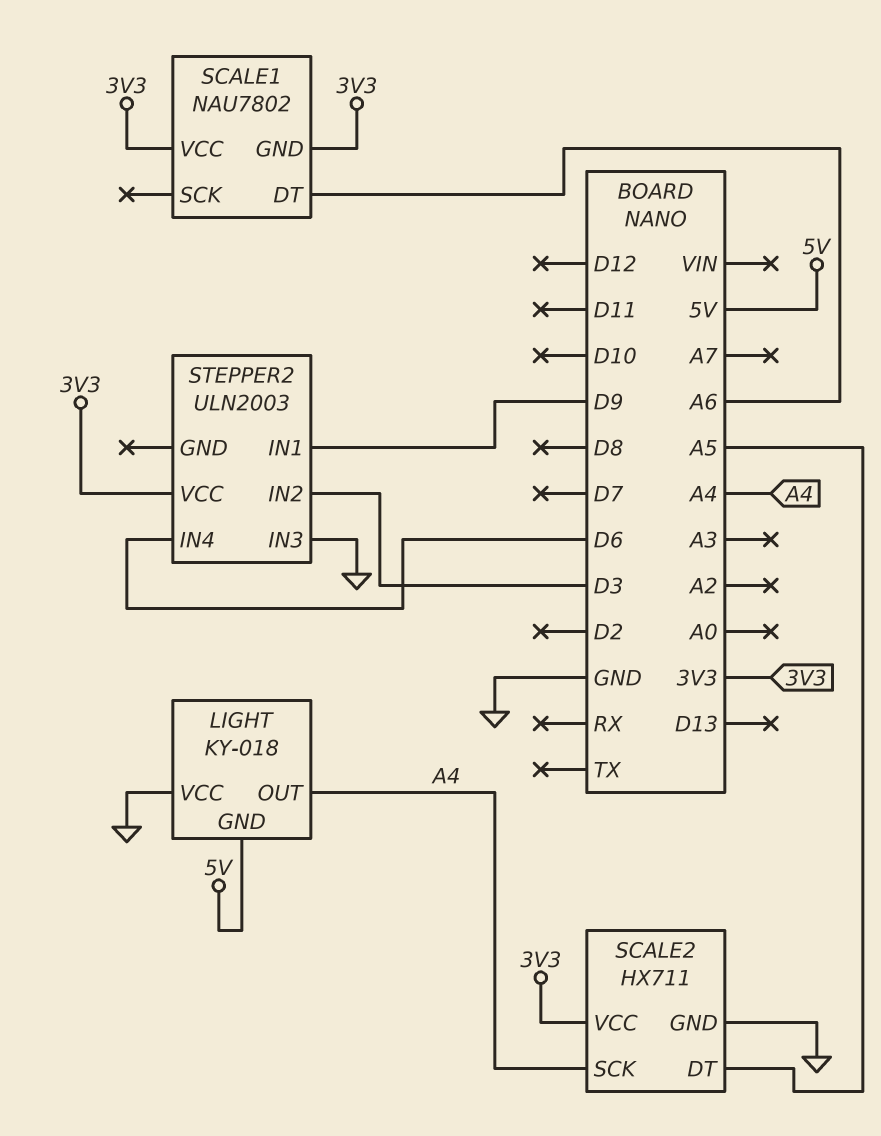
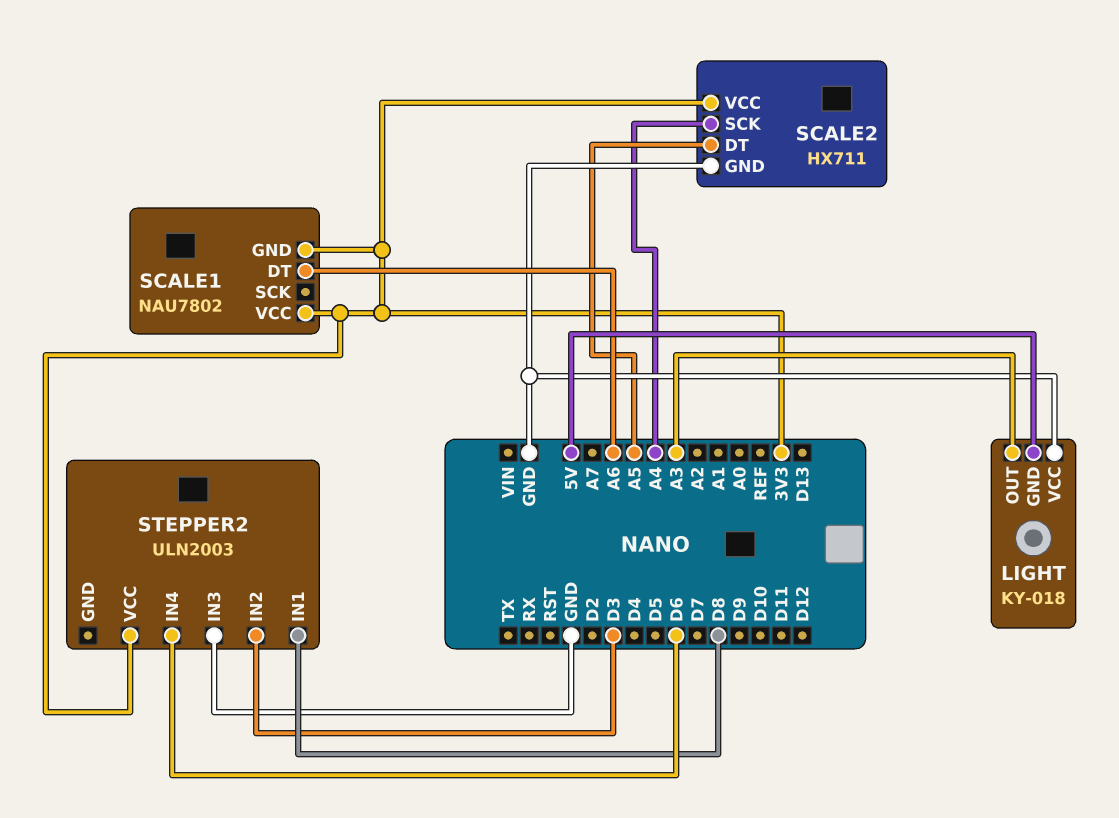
LIGHT pin OUT: A4 -> A3
STEPPER2 pin IN1: D9 -> D8

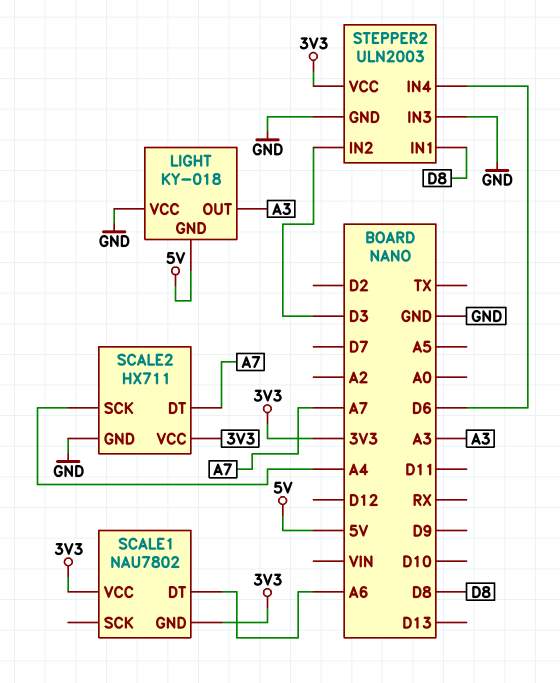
SCALE2 pin DT: A5 -> A7
STEPPER2 pin GND: none -> GND

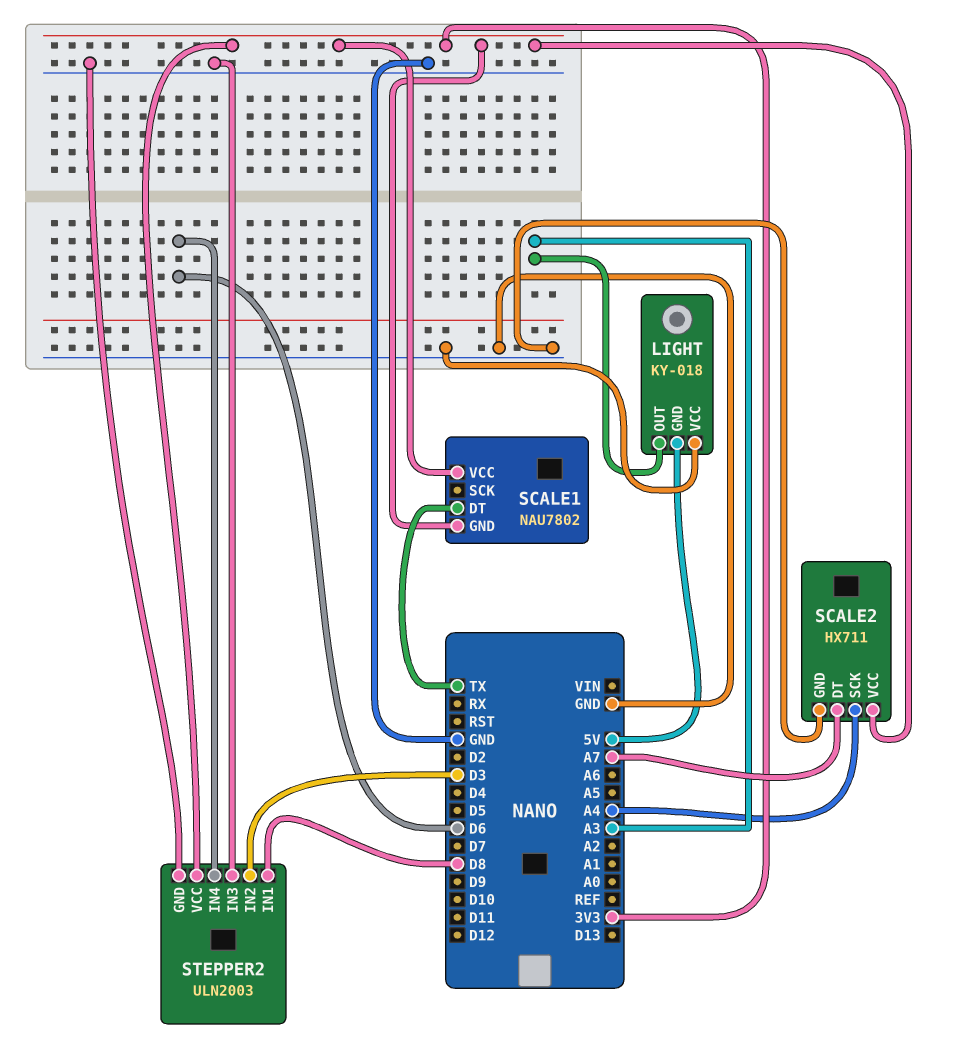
SCALE1 pin DT: A6 -> TX

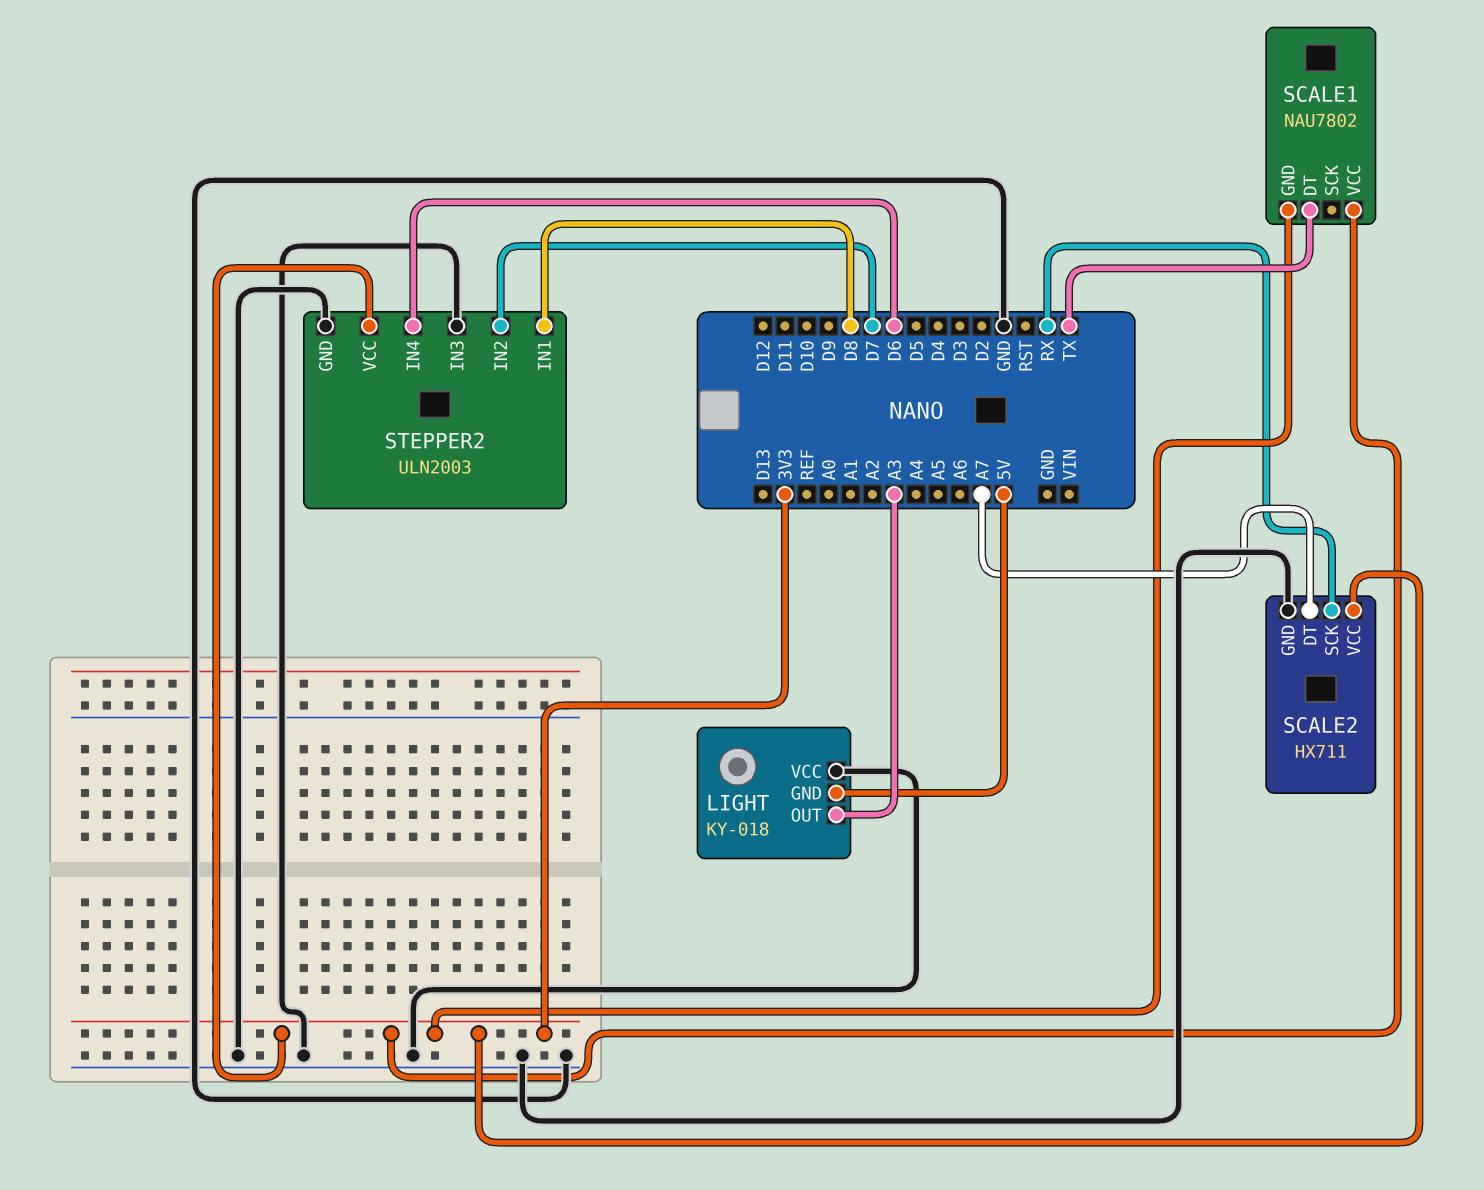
SCALE2 pin SCK: A4 -> RX
STEPPER2 pin IN2: D3 -> D7

